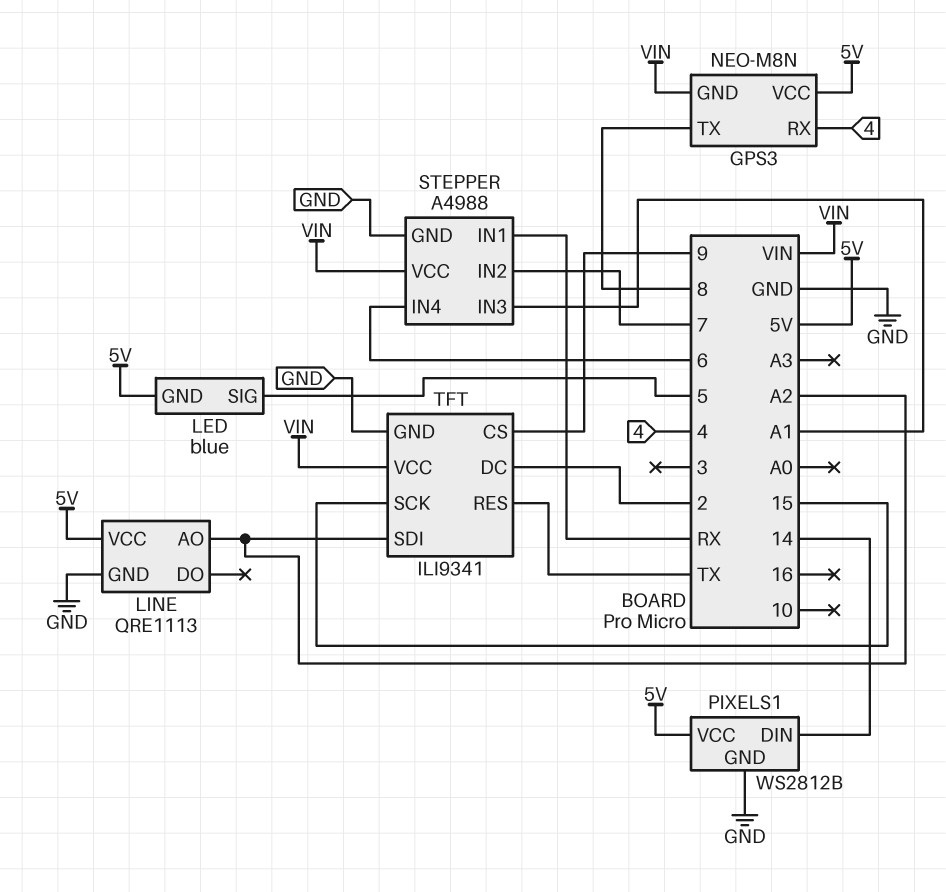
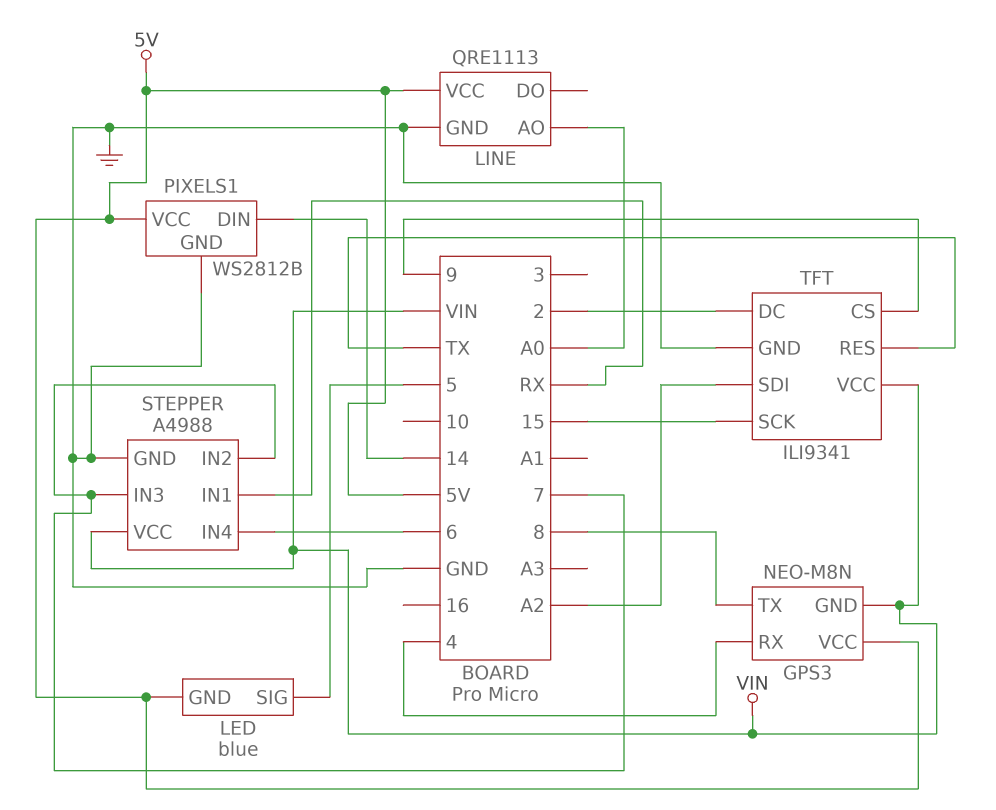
LINE pin AO: A2 -> A0
STEPPER pin IN3: A1 -> 7

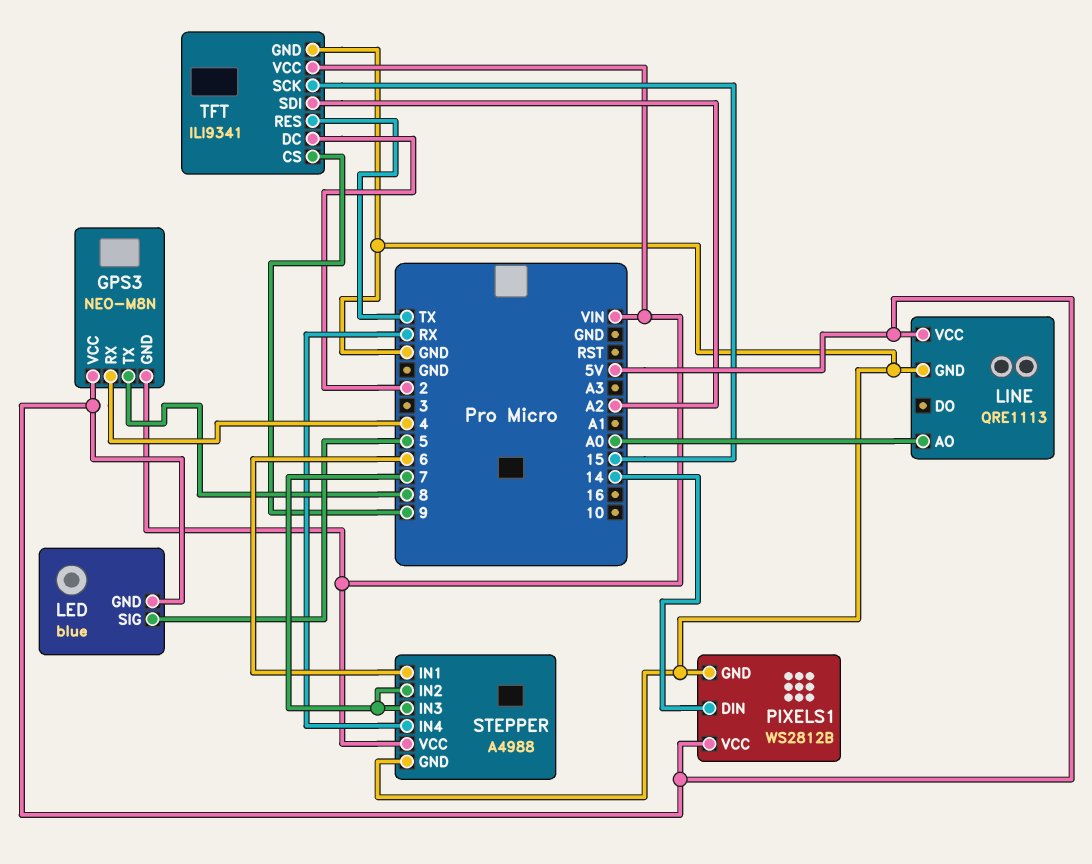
STEPPER pin IN1: RX -> 6
STEPPER pin IN4: 6 -> RX

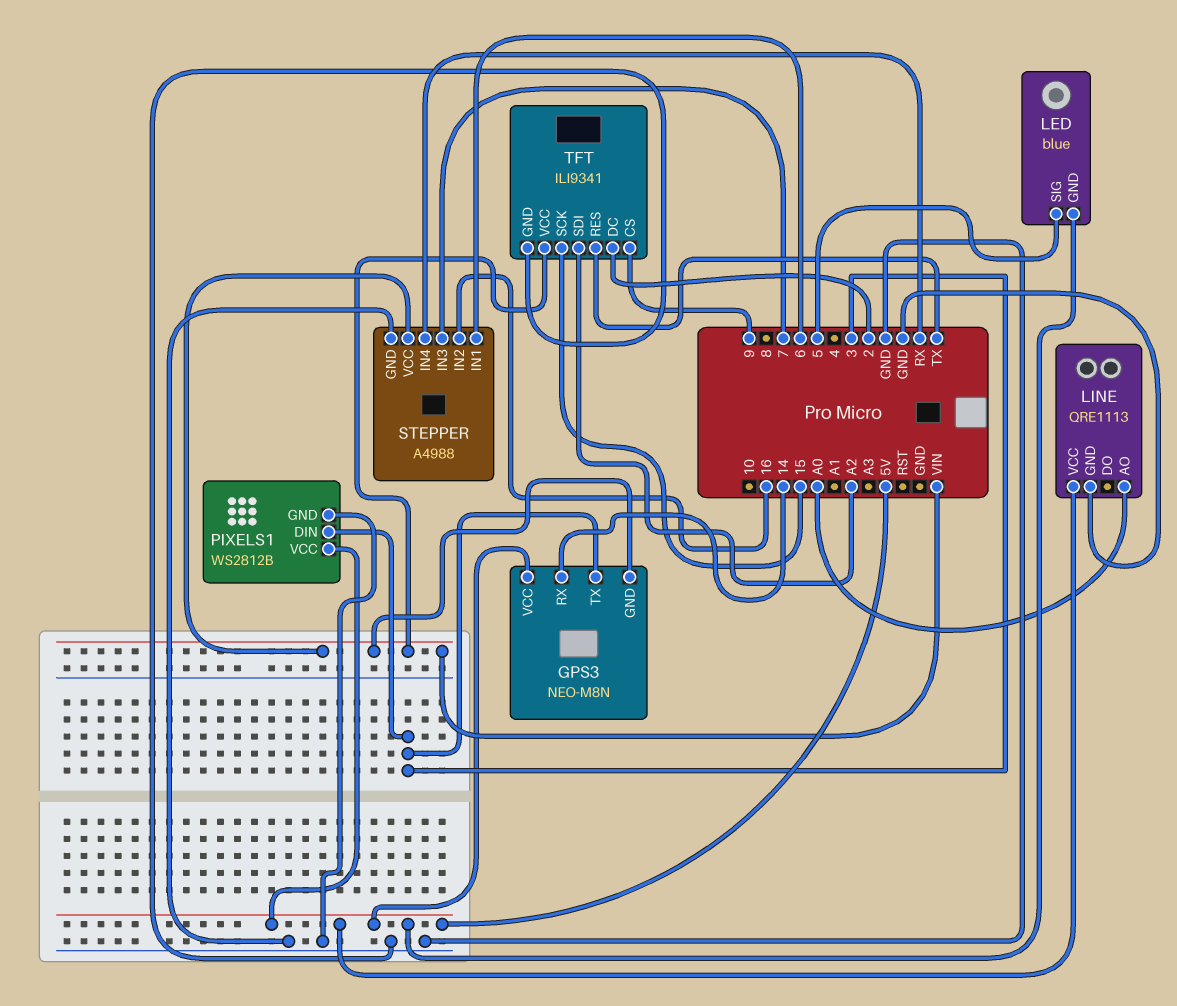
GPS3 pin RX: 4 -> 14
GPS3 pin TX: 8 -> 3
PIXELS1 pin DIN: 14 -> 3
STEPPER pin IN2: 7 -> 16

